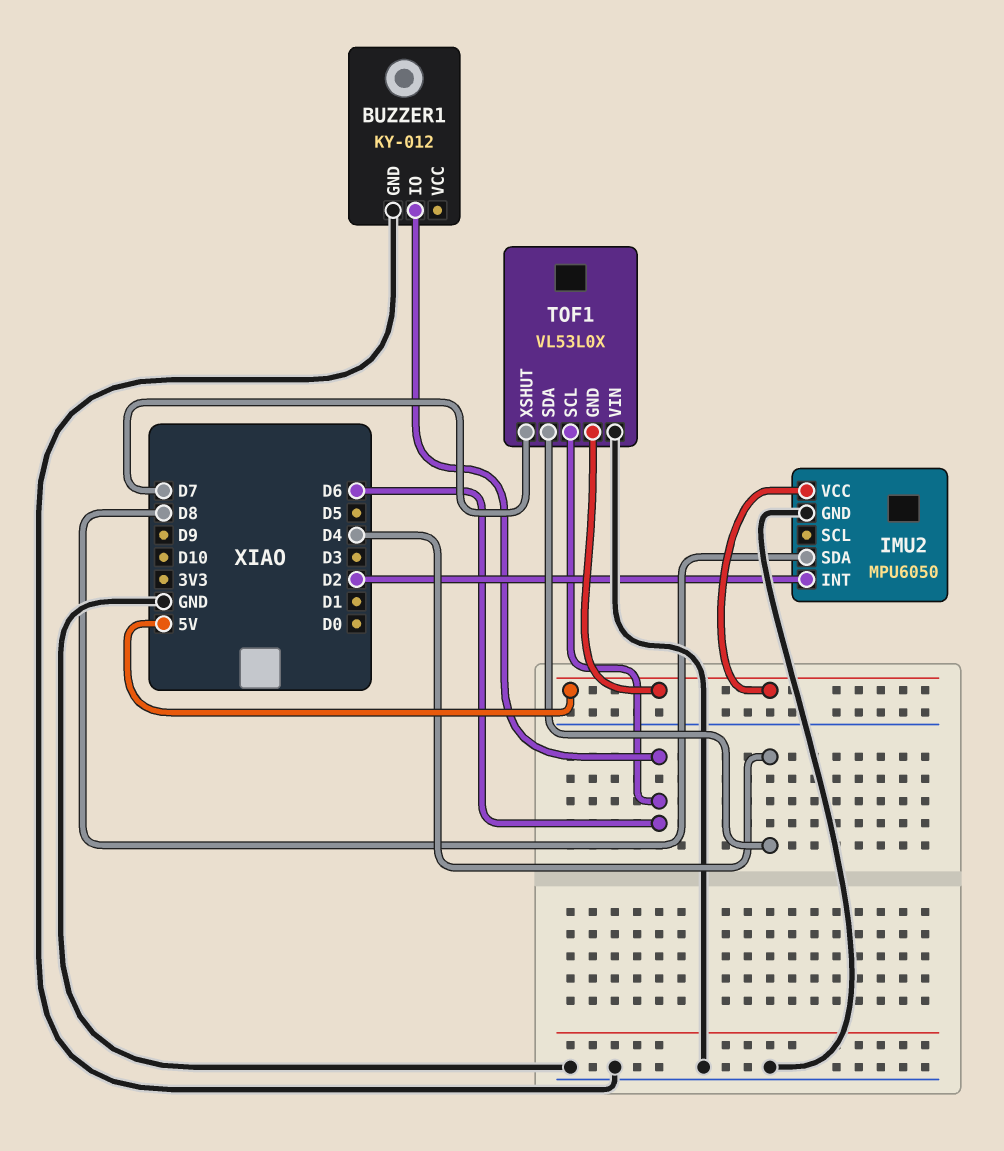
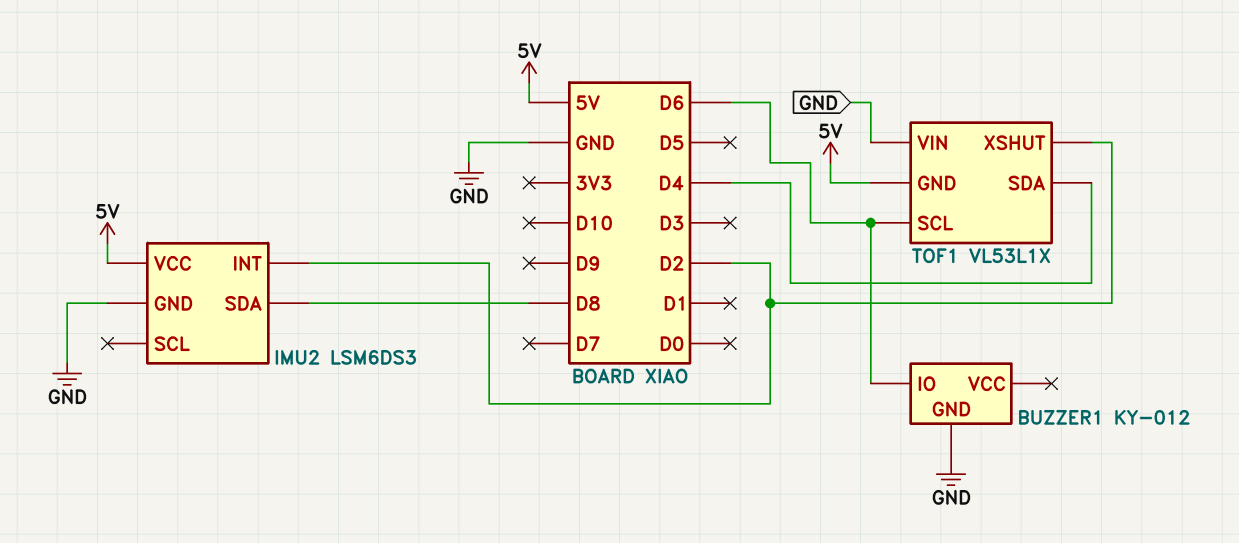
IMU2: MPU6050 -> LSM6DS3
TOF1: VL53L0X -> VL53L1X
TOF1 pin XSHUT: D7 -> D2

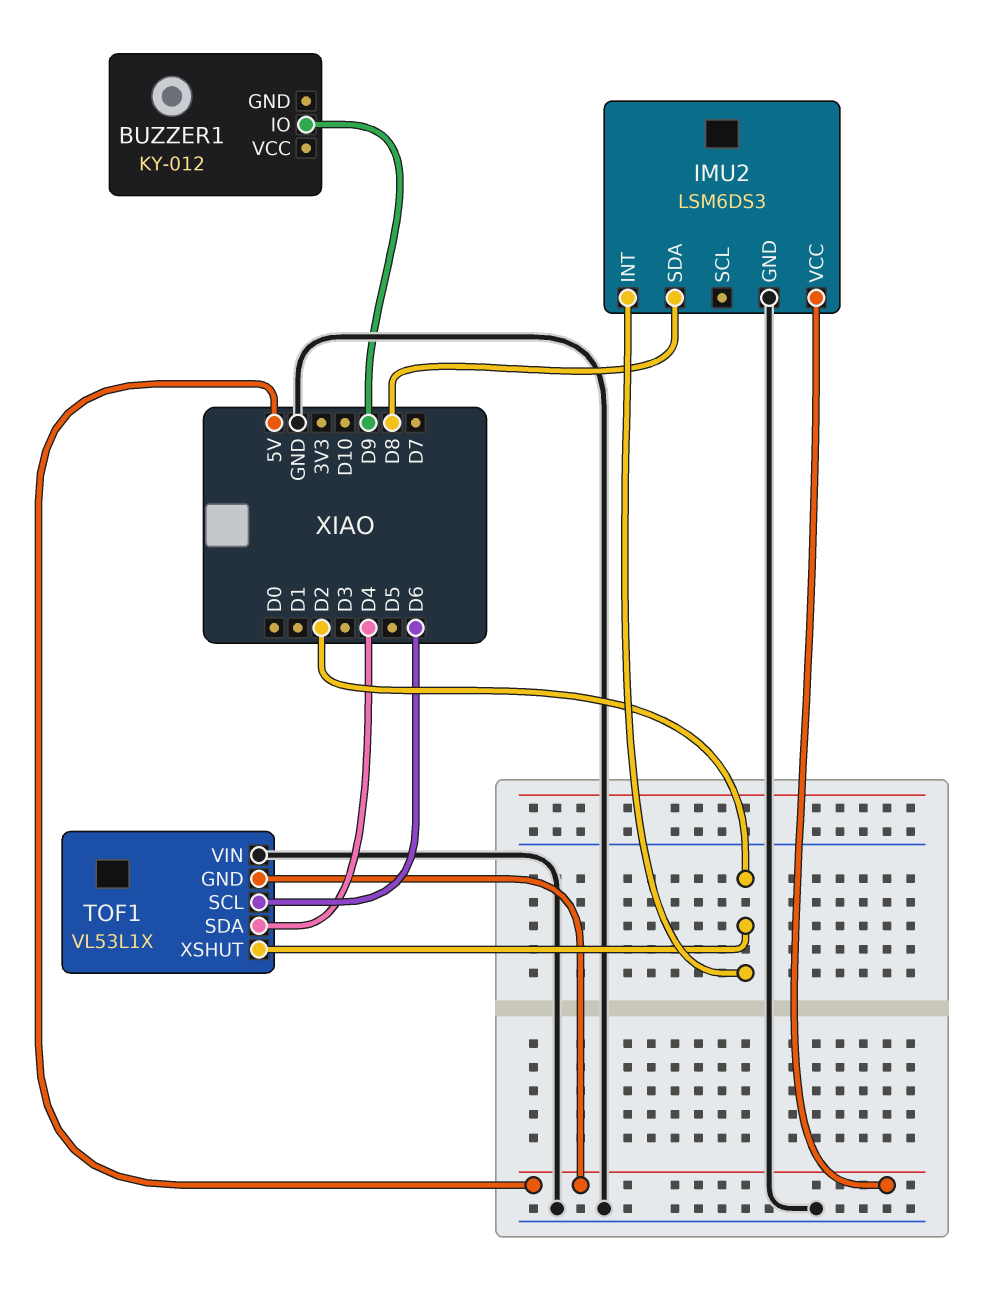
BUZZER1 pin GND: GND -> none
BUZZER1 pin IO: D6 -> D9

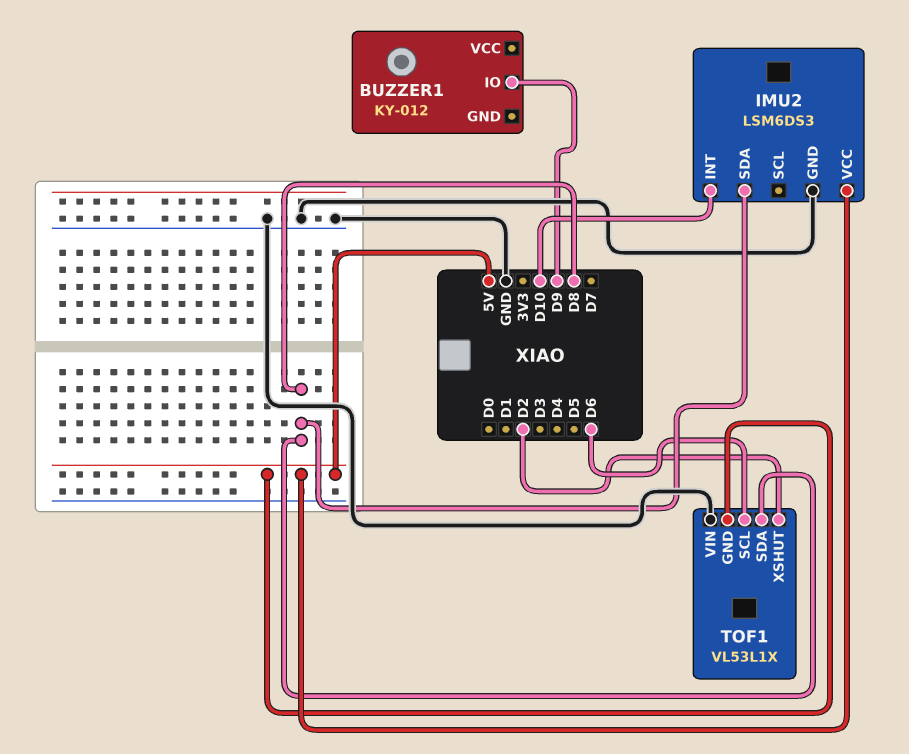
IMU2 pin INT: D2 -> D10
TOF1 pin SDA: D4 -> D8

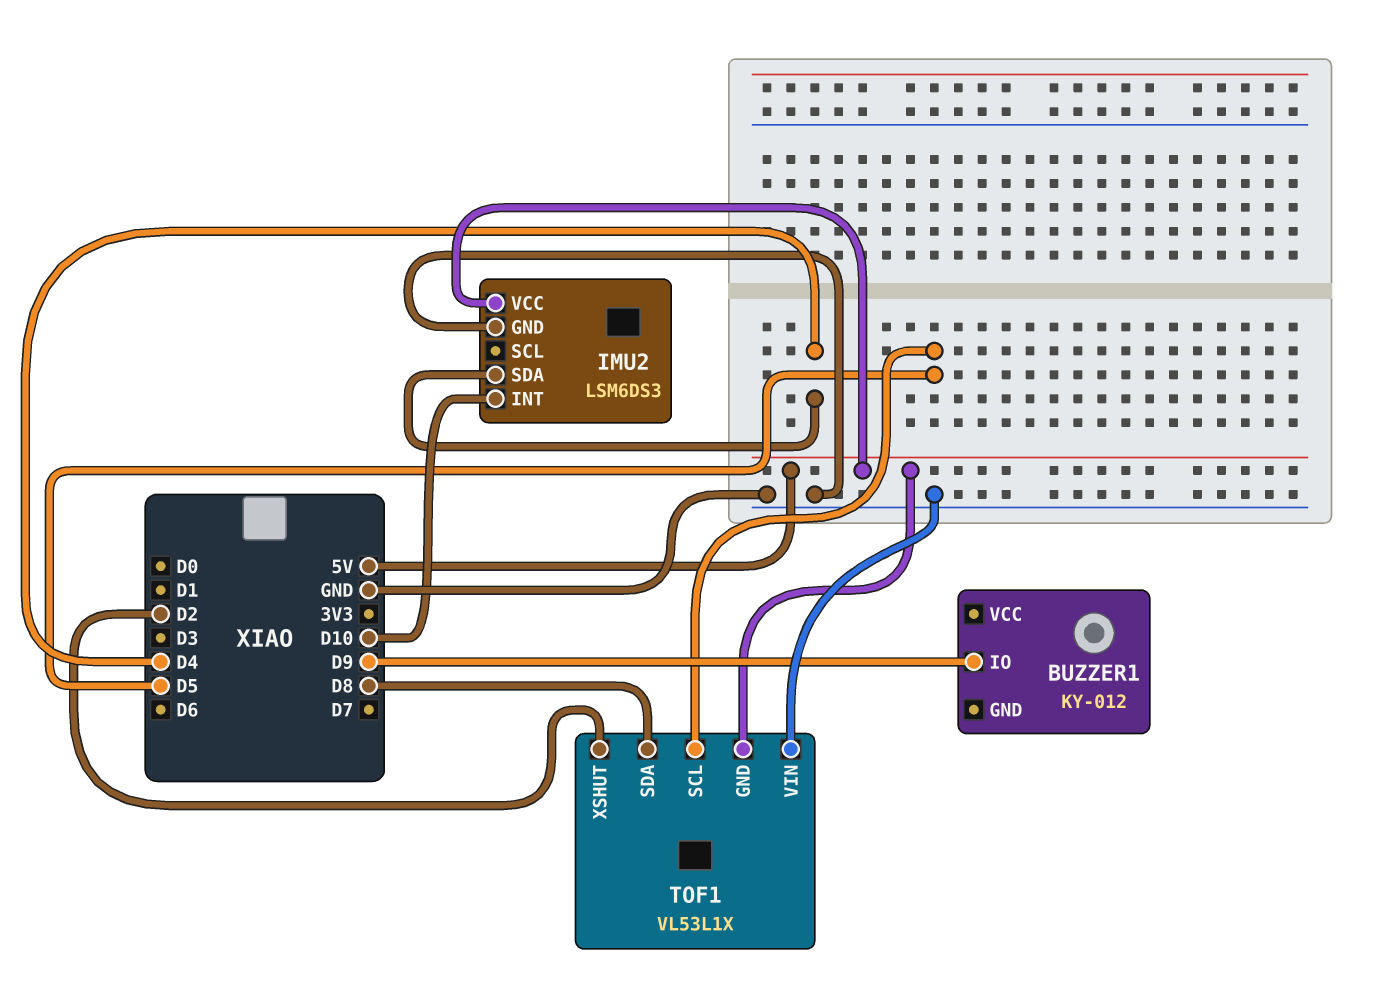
IMU2 pin SDA: D8 -> D4
TOF1 pin SCL: D6 -> D5

